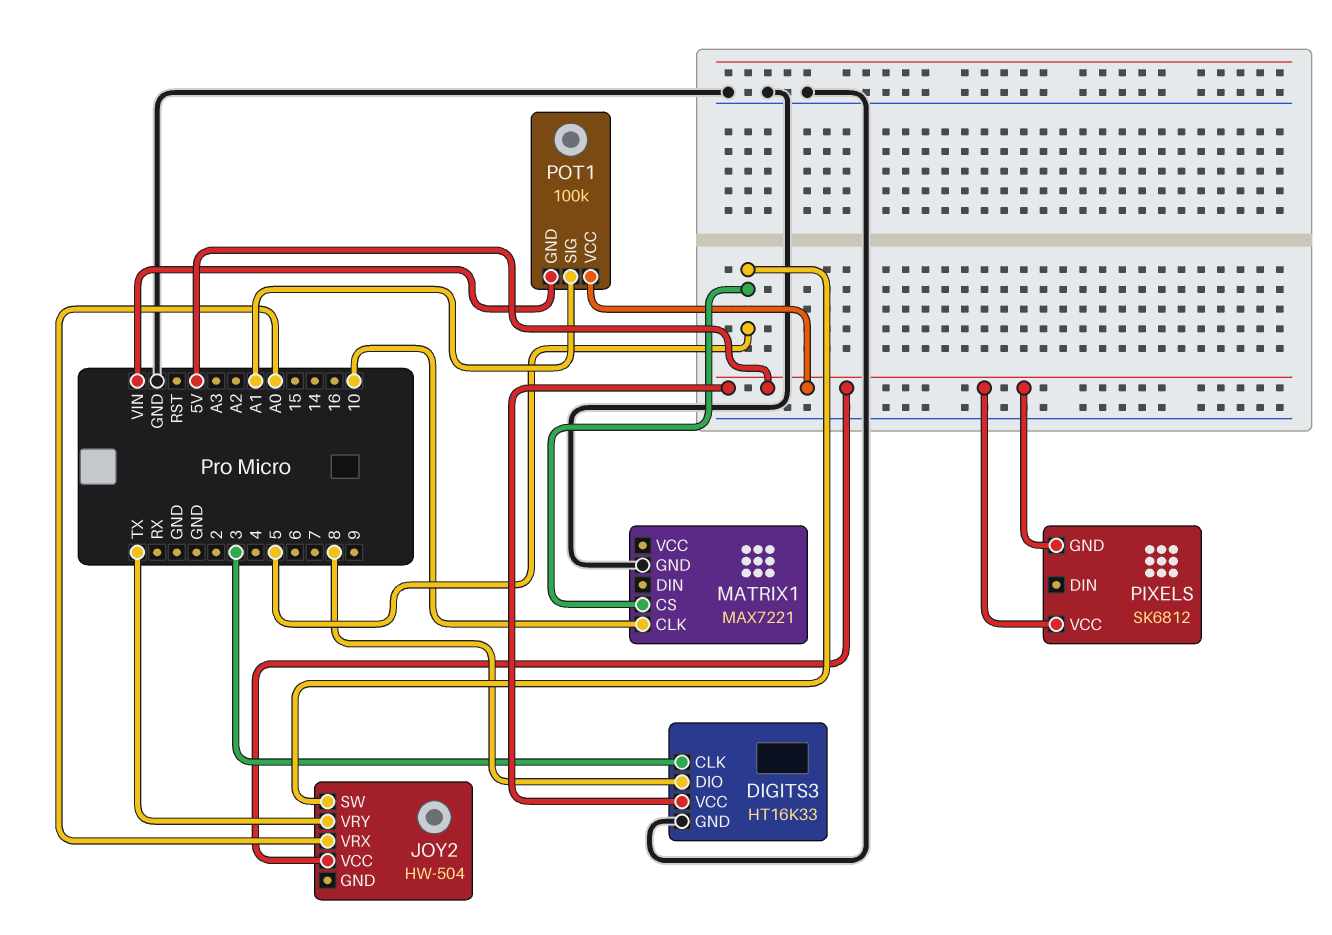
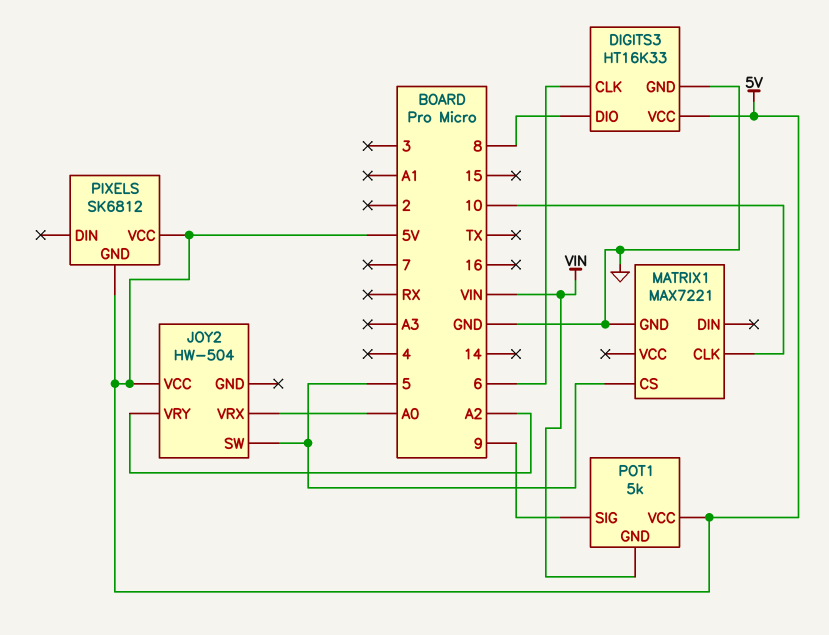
DIGITS3 pin CLK: 3 -> 6
JOY2 pin VRY: TX -> A2
POT1: 100k -> 5k
POT1 pin SIG: A1 -> 9

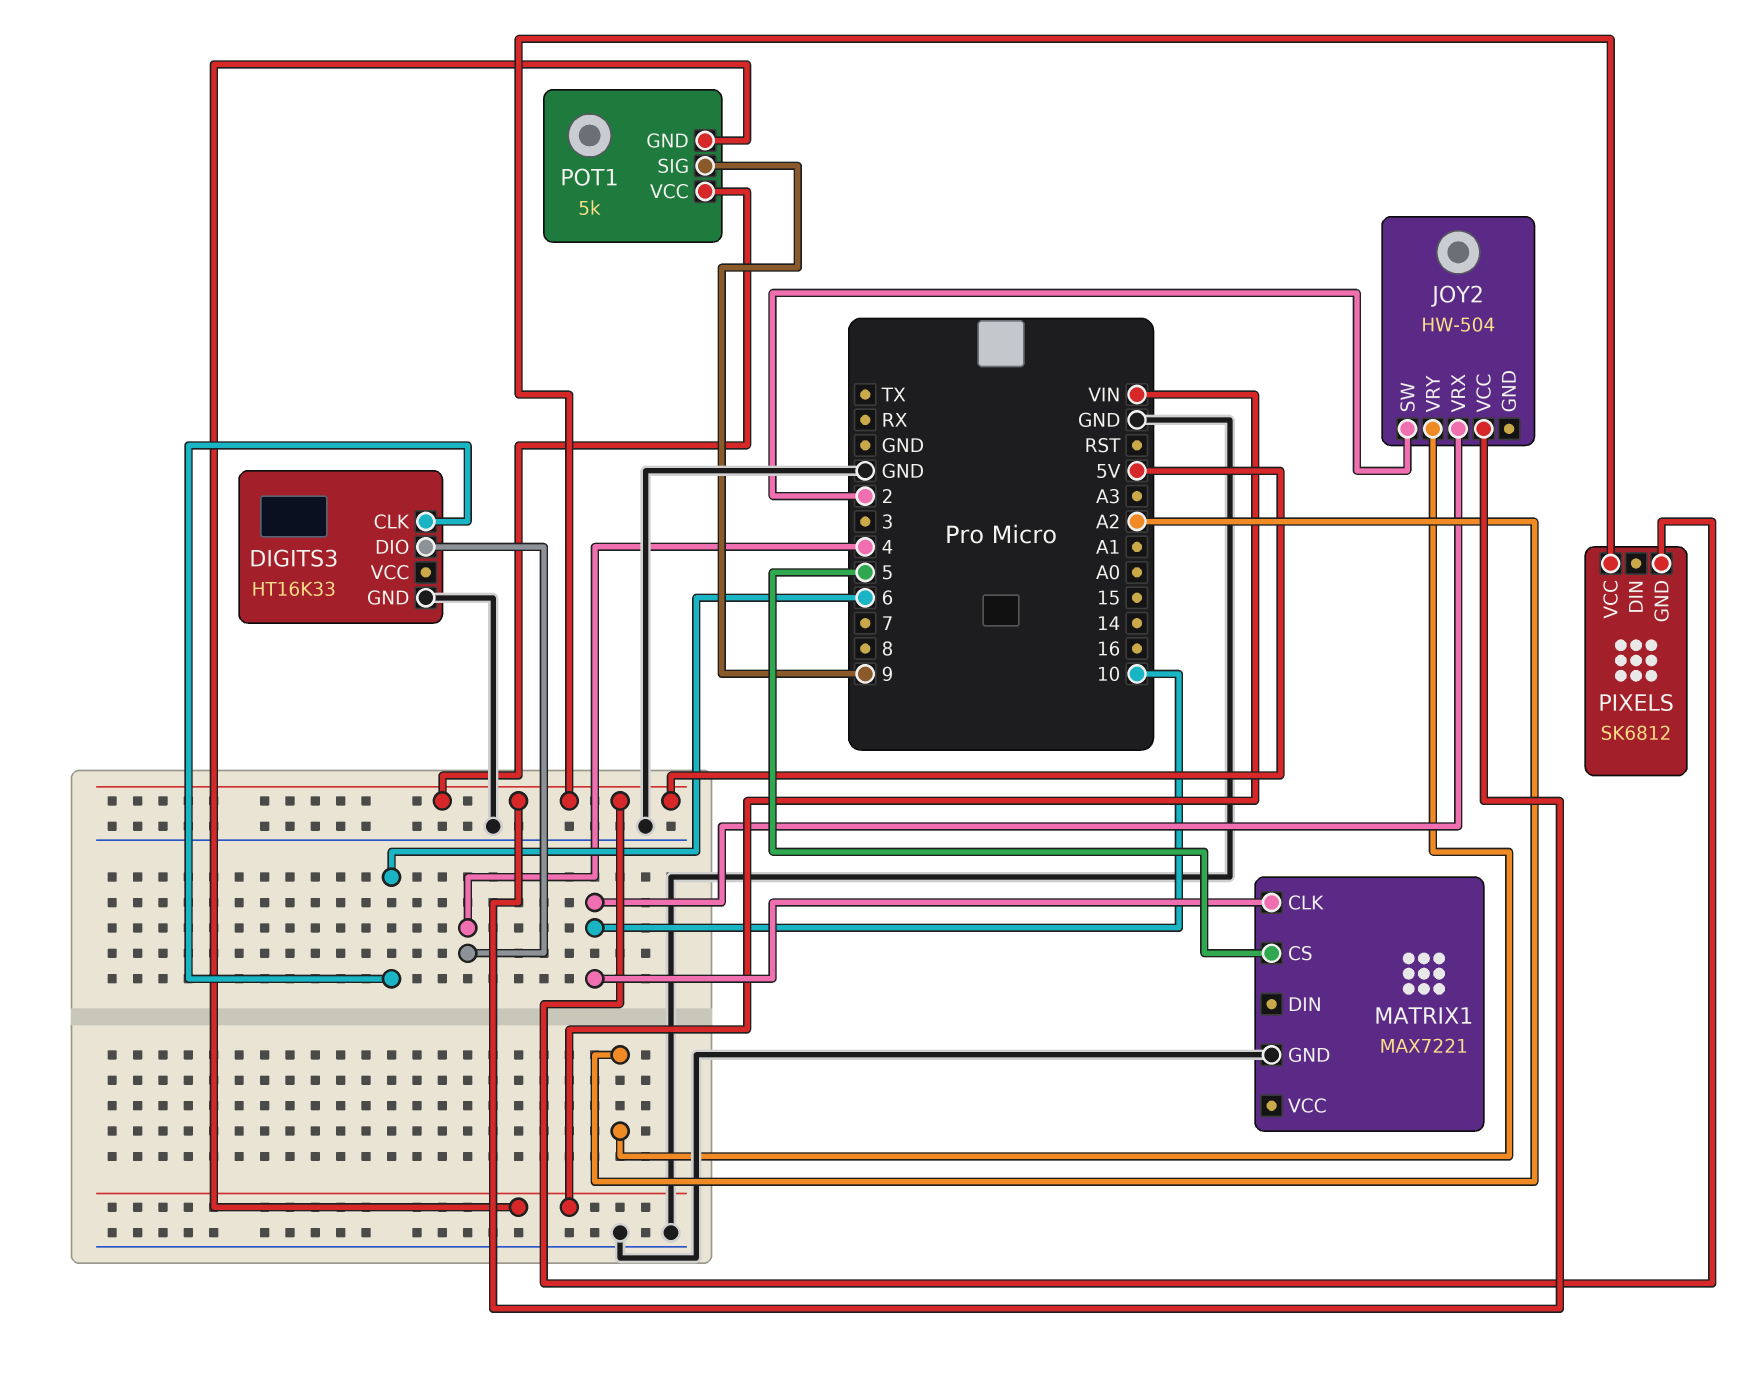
DIGITS3 pin DIO: 8 -> 4
DIGITS3 pin VCC: 5V -> none
JOY2 pin SW: 5 -> 2
JOY2 pin VRX: A0 -> 10

